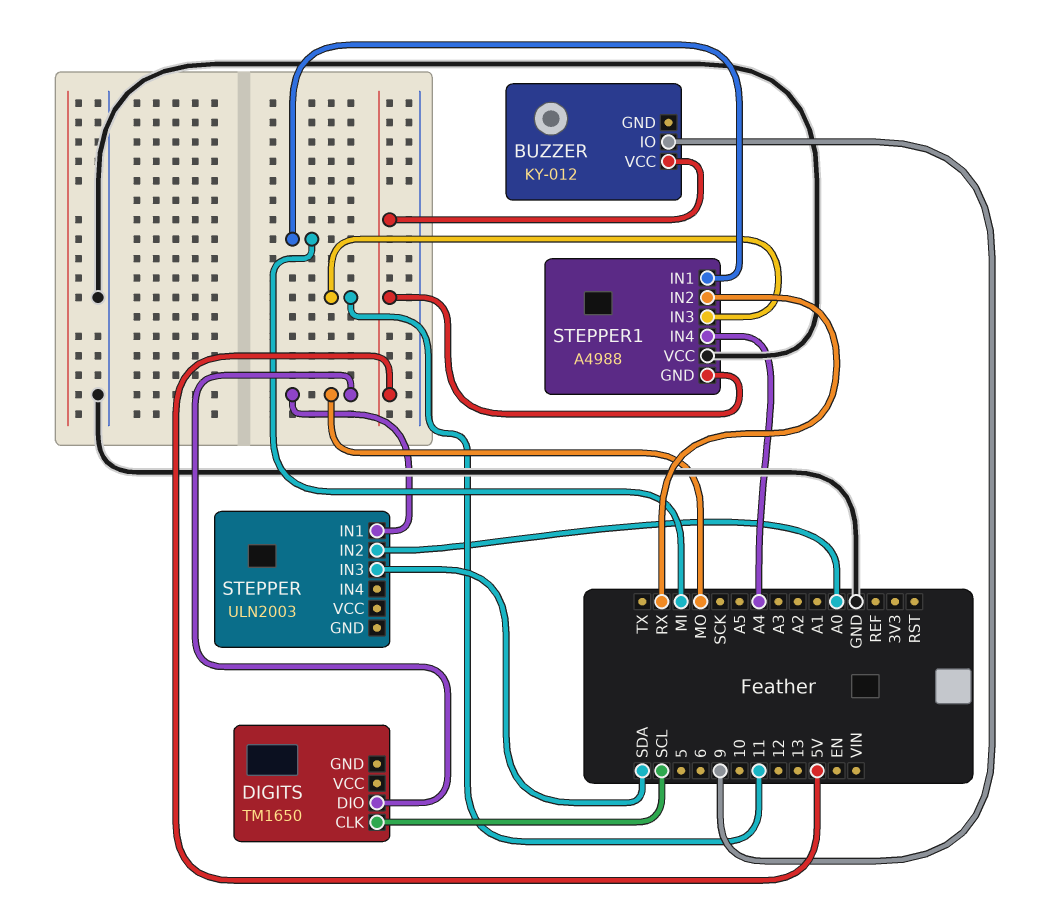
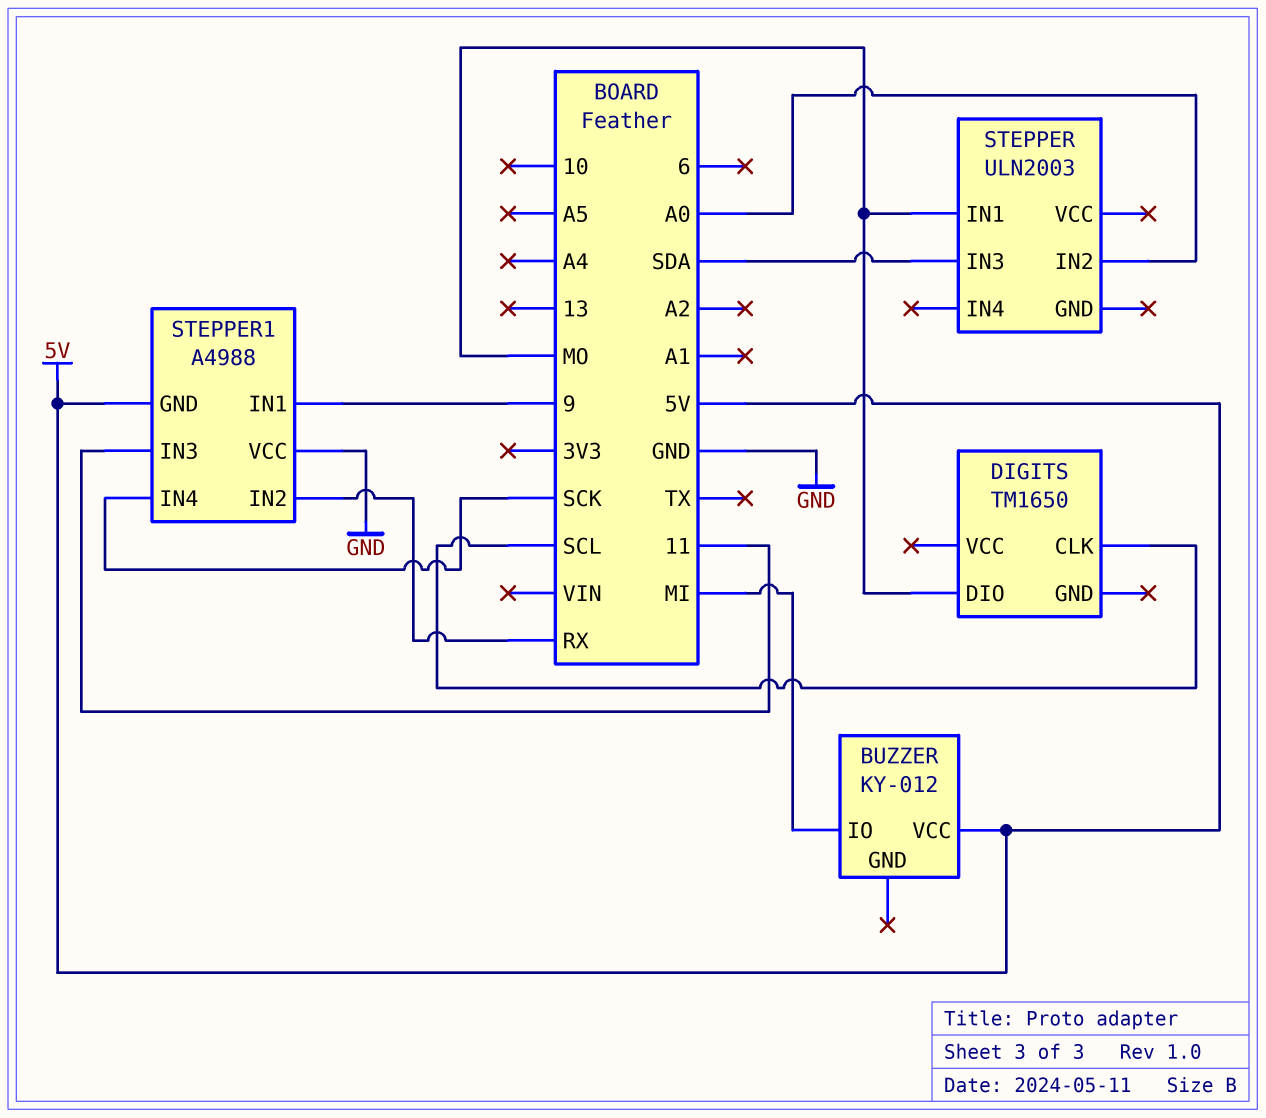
BUZZER pin IO: 9 -> MI
STEPPER1 pin IN1: MI -> 9
STEPPER1 pin IN4: A4 -> SCK

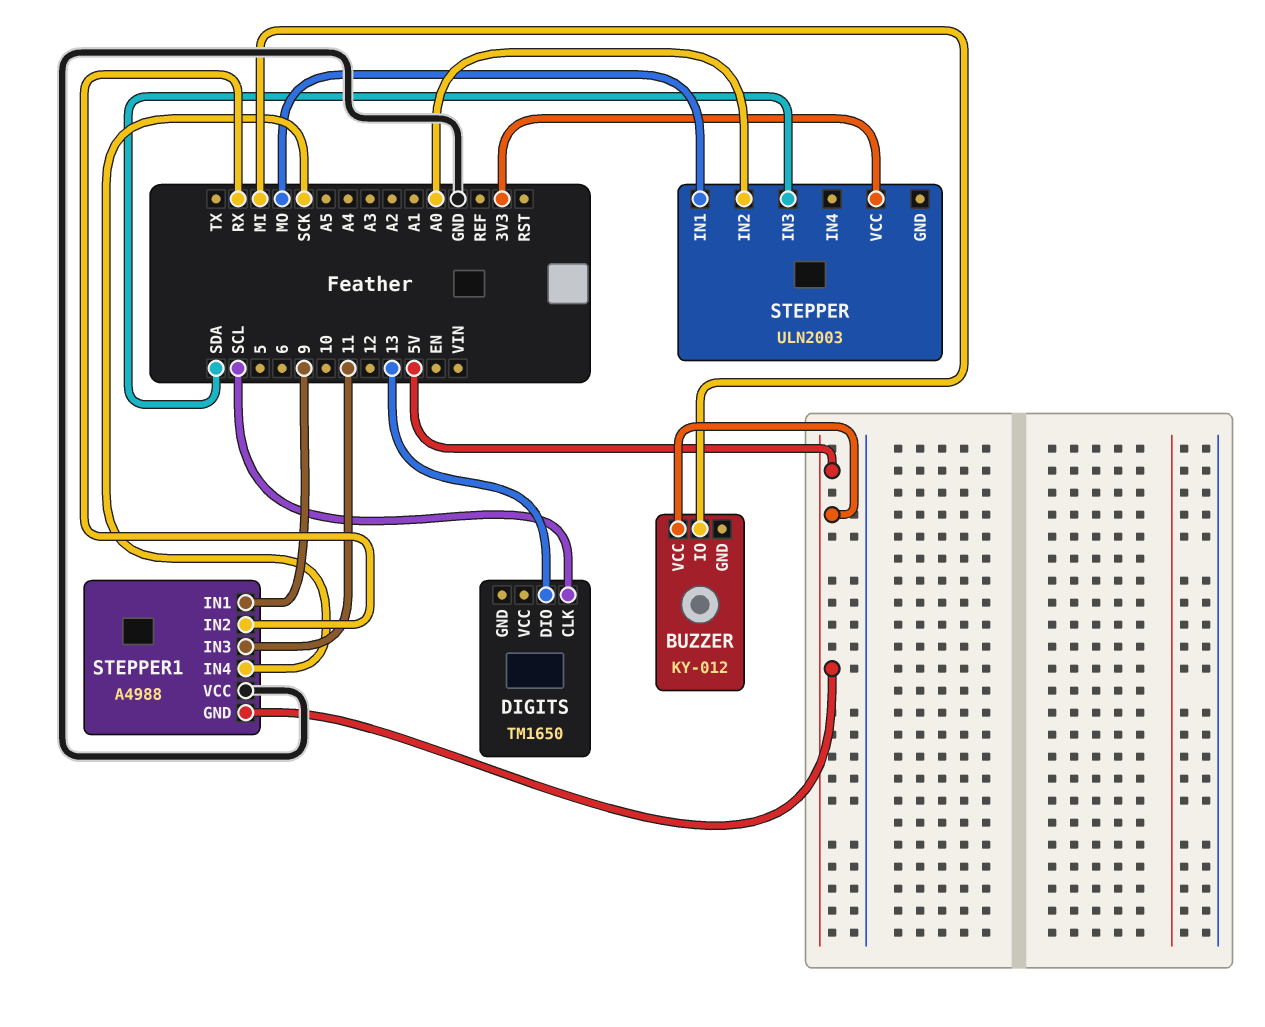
DIGITS pin DIO: MO -> 13
STEPPER pin VCC: none -> 3V3

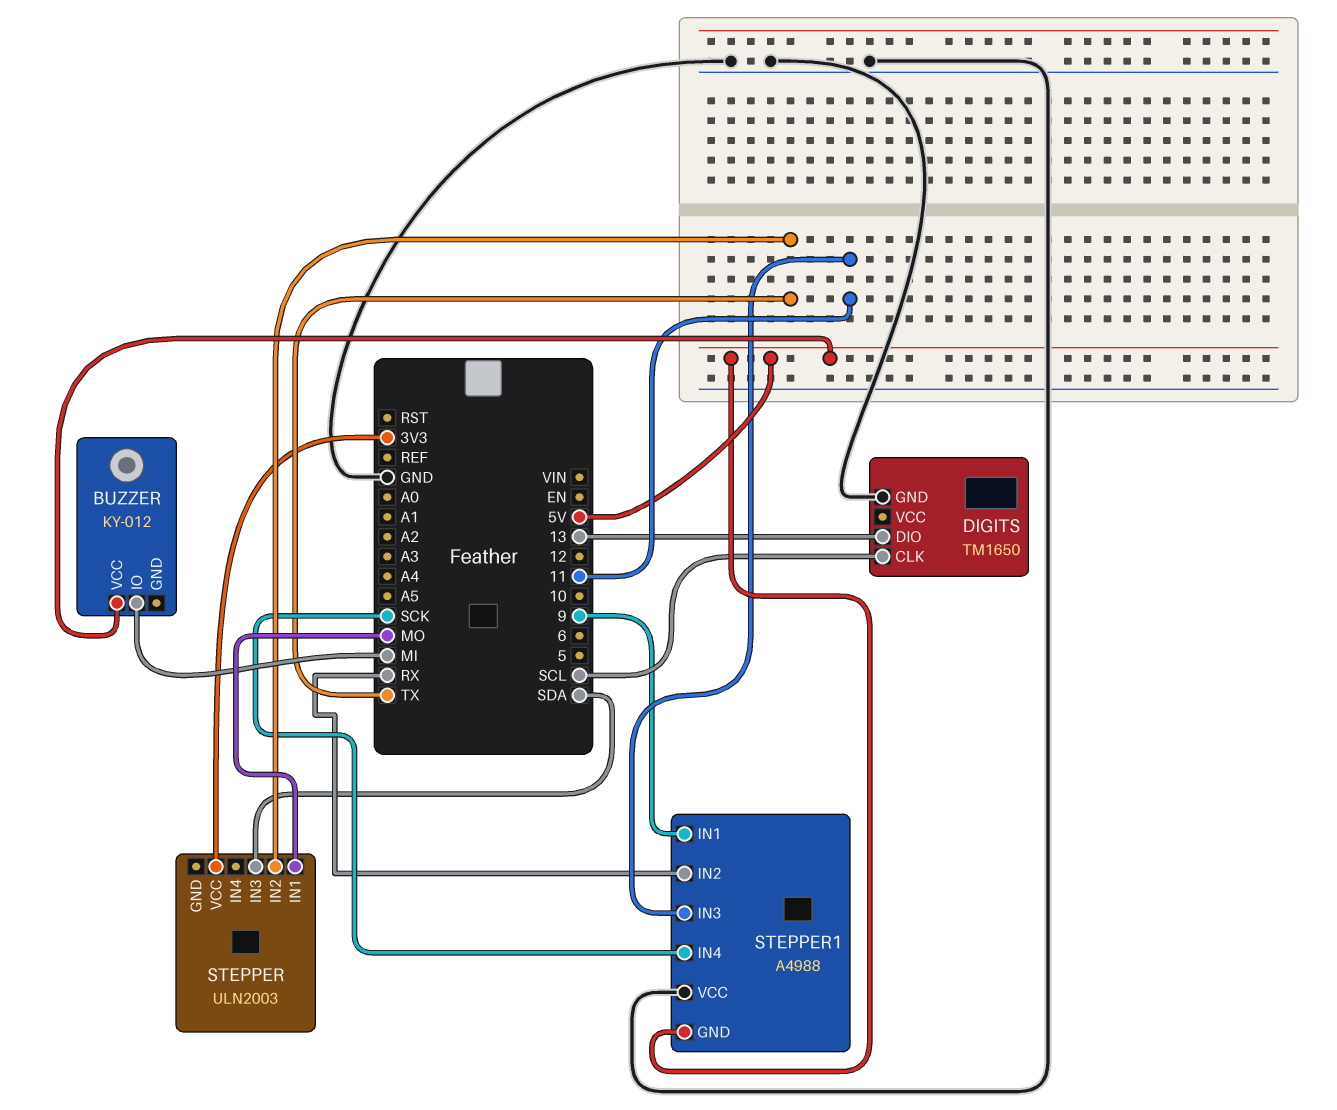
DIGITS pin GND: none -> GND
STEPPER pin IN2: A0 -> TX

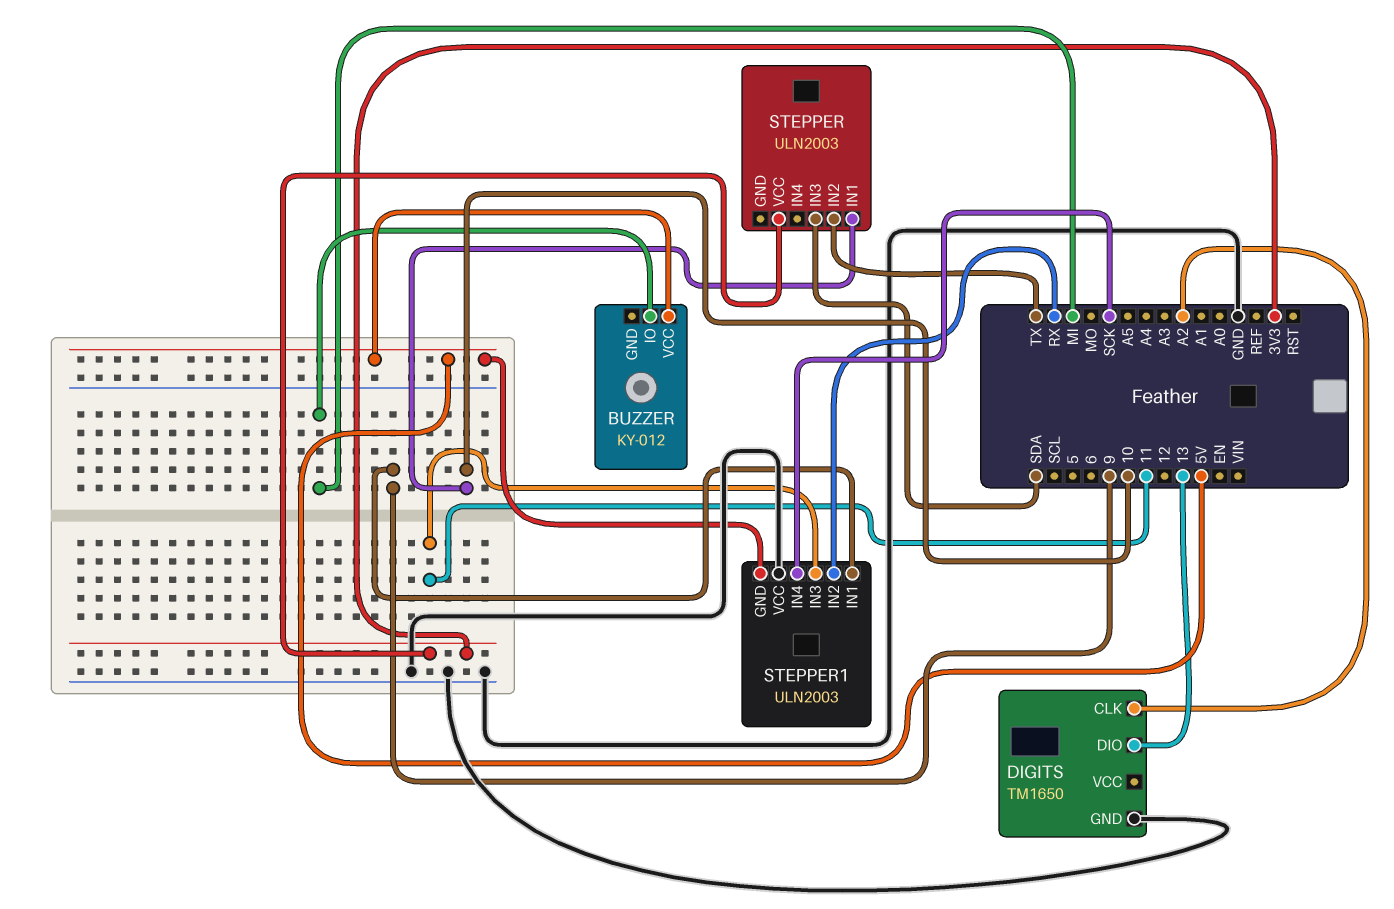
DIGITS pin CLK: SCL -> A2
STEPPER pin IN1: MO -> 10
STEPPER1: A4988 -> ULN2003

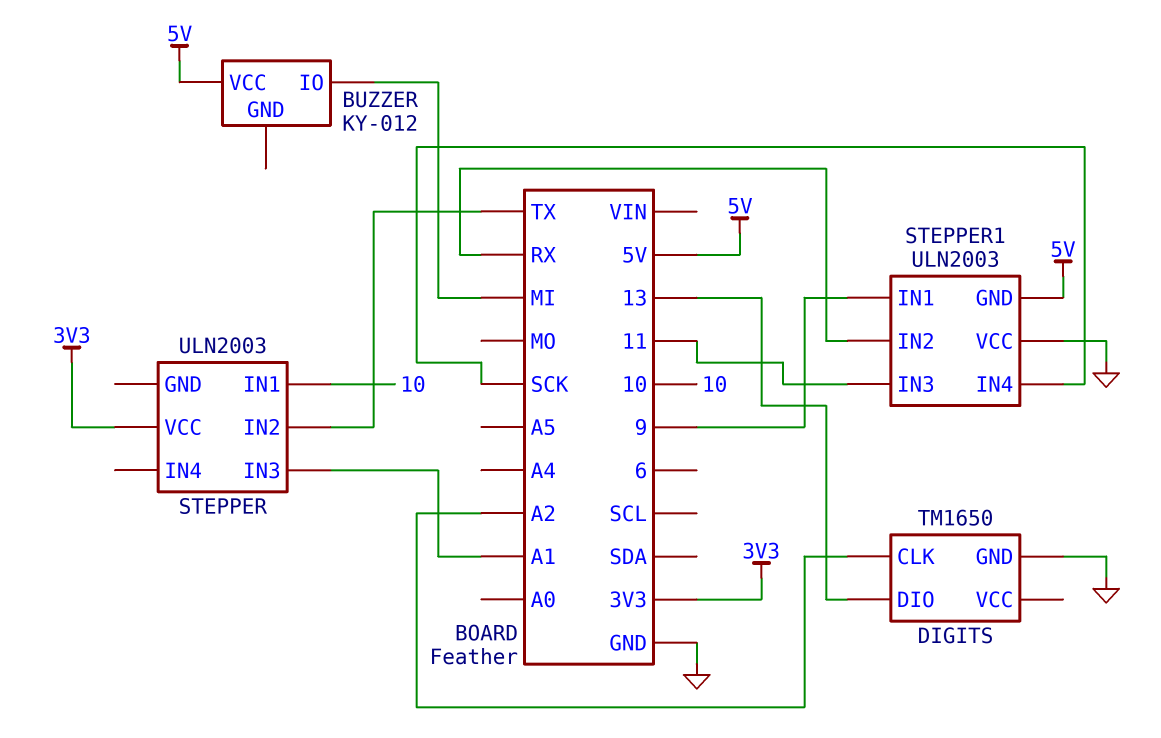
STEPPER pin IN3: SDA -> A1

